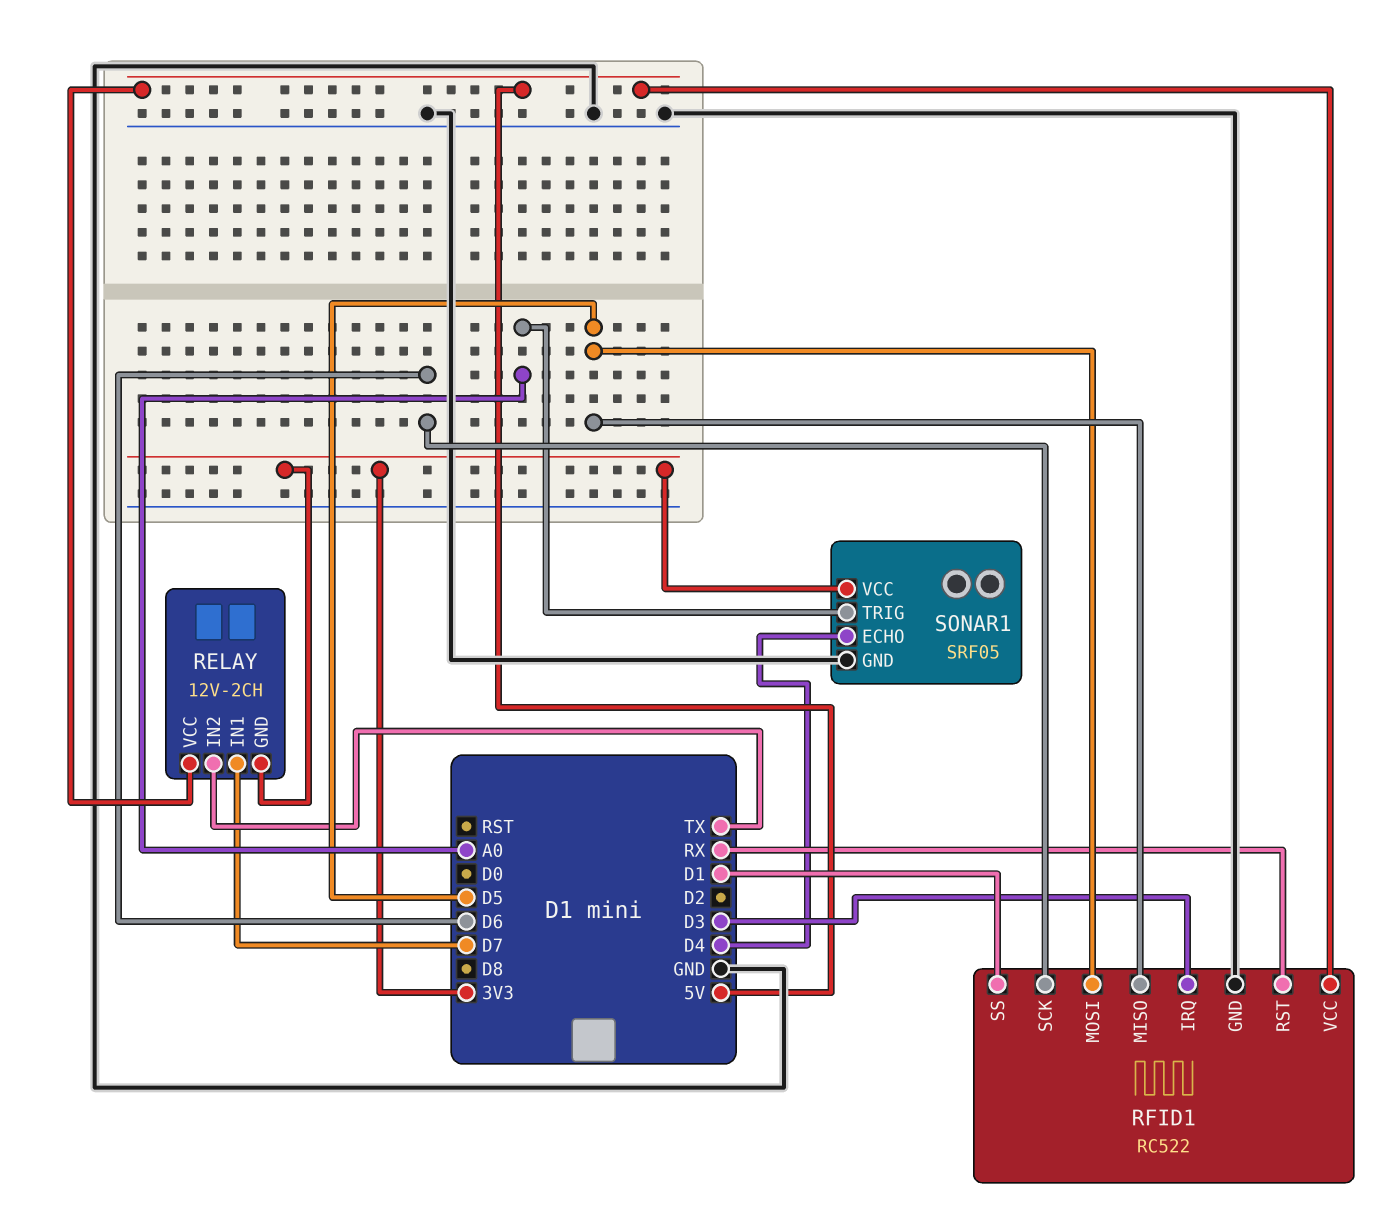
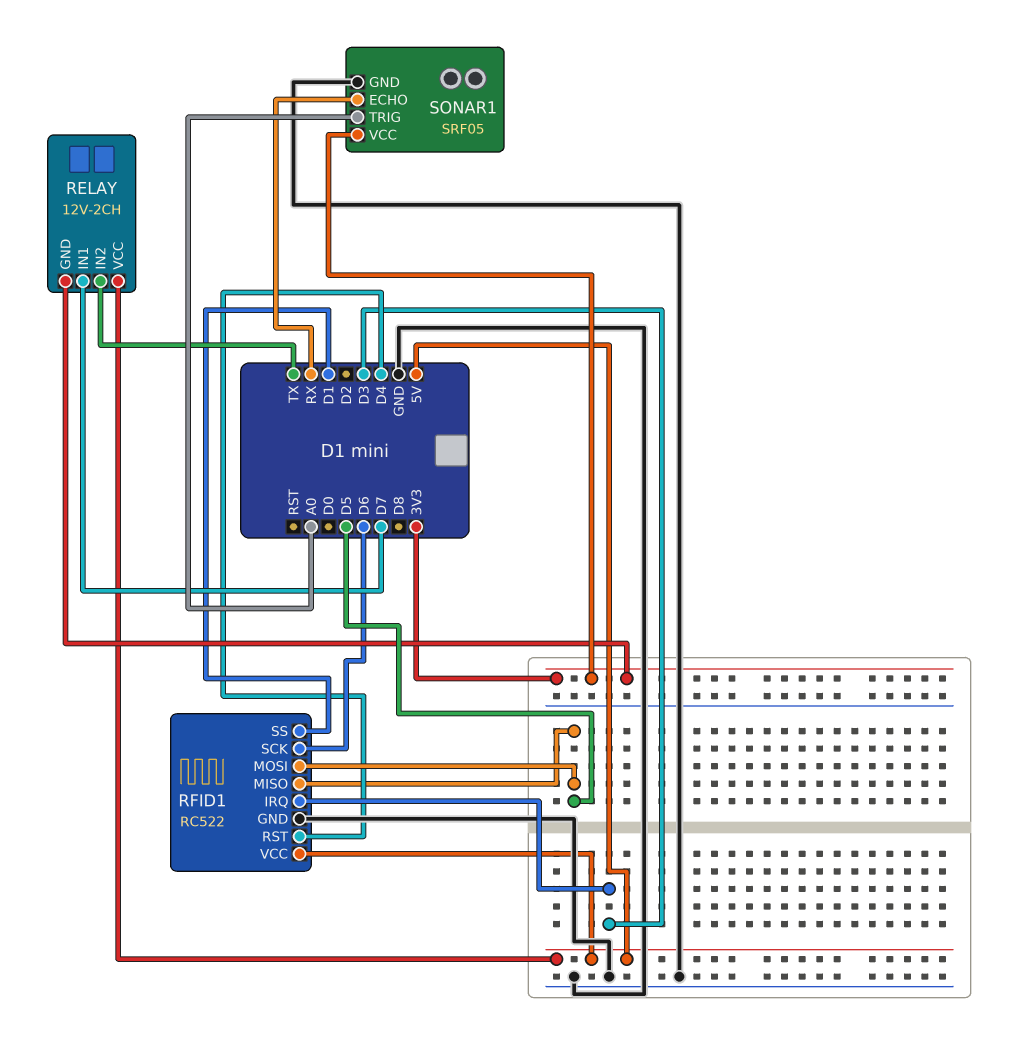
RFID1 pin RST: RX -> D4
SONAR1 pin ECHO: D4 -> RX

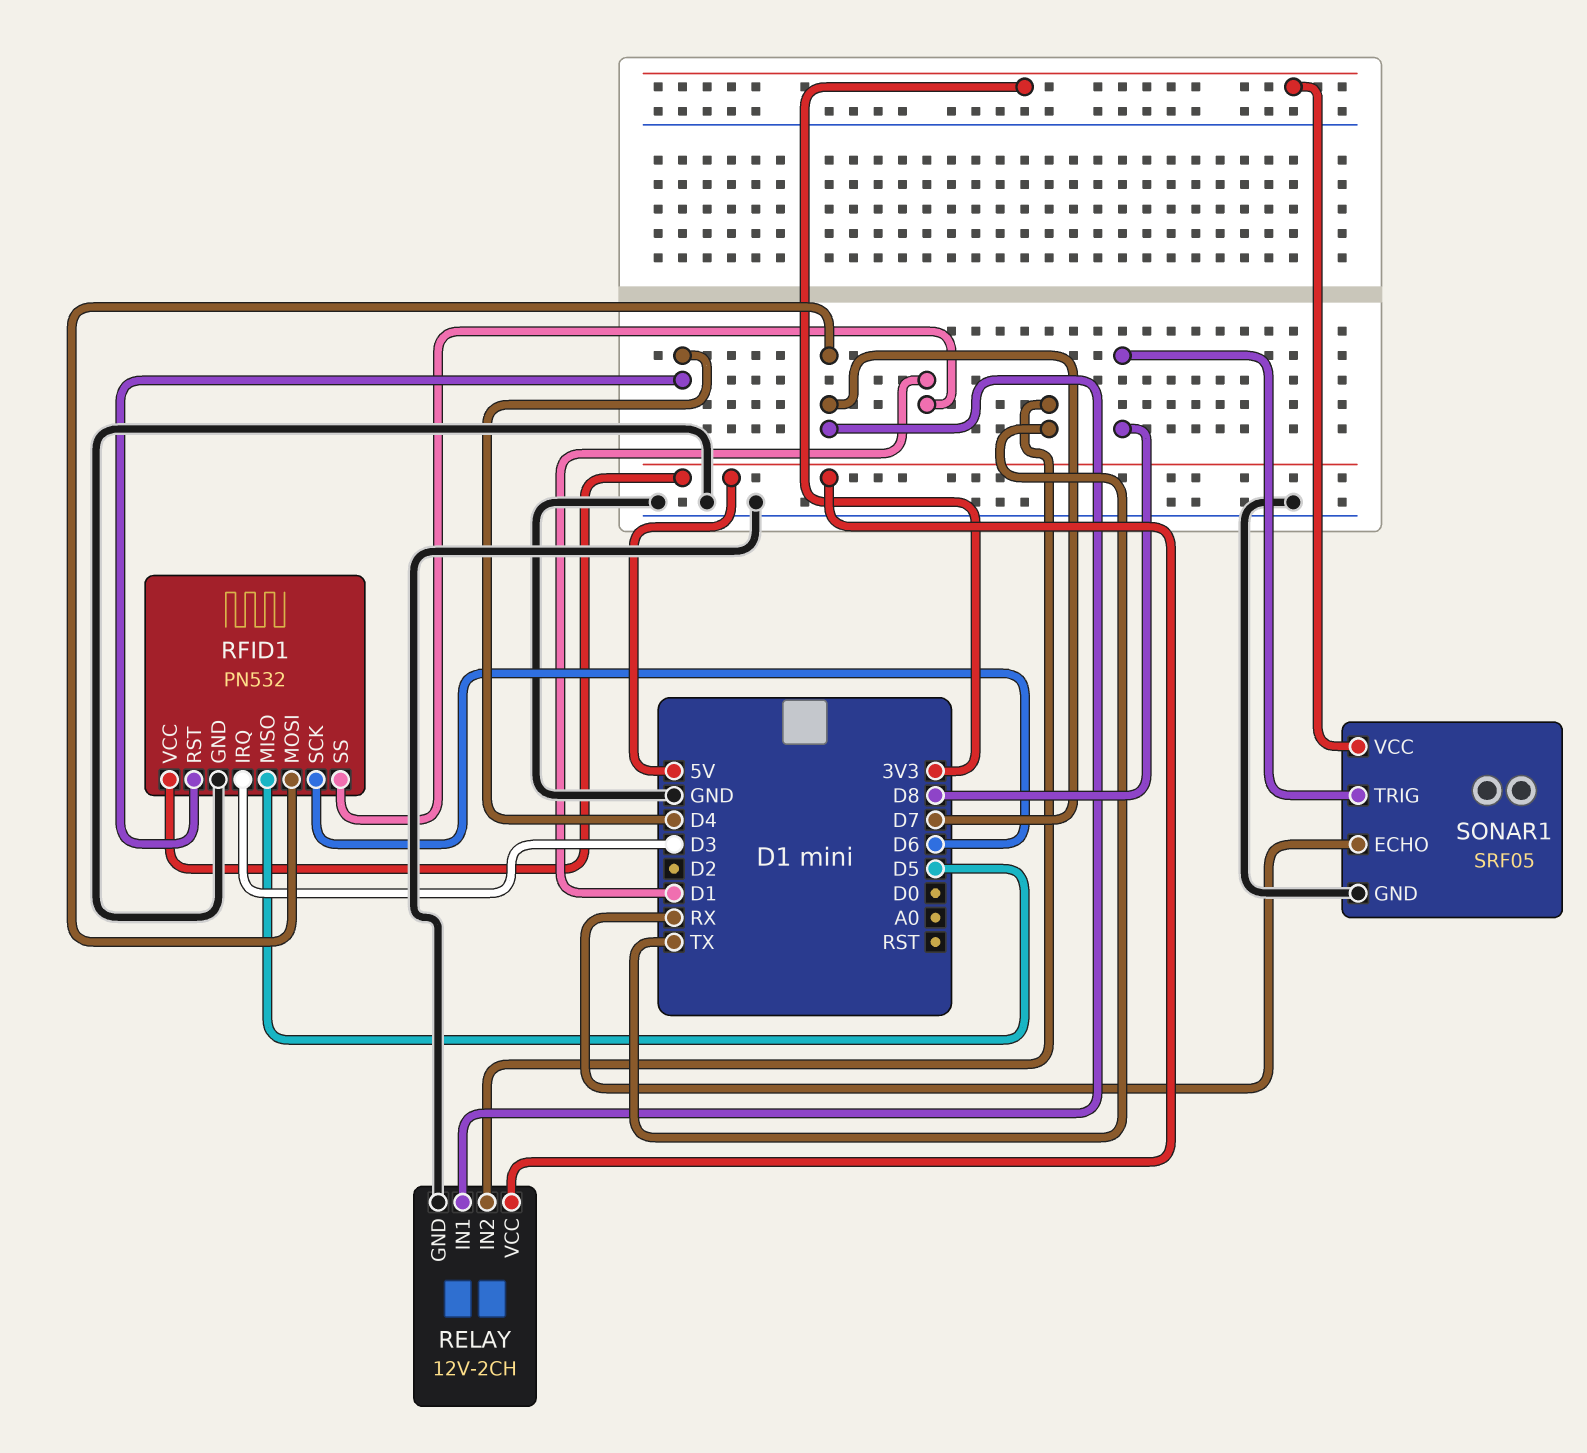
RELAY pin GND: 3V3 -> GND
RFID1: RC522 -> PN532
RFID1 pin MOSI: D5 -> D7
SONAR1 pin TRIG: A0 -> D8

